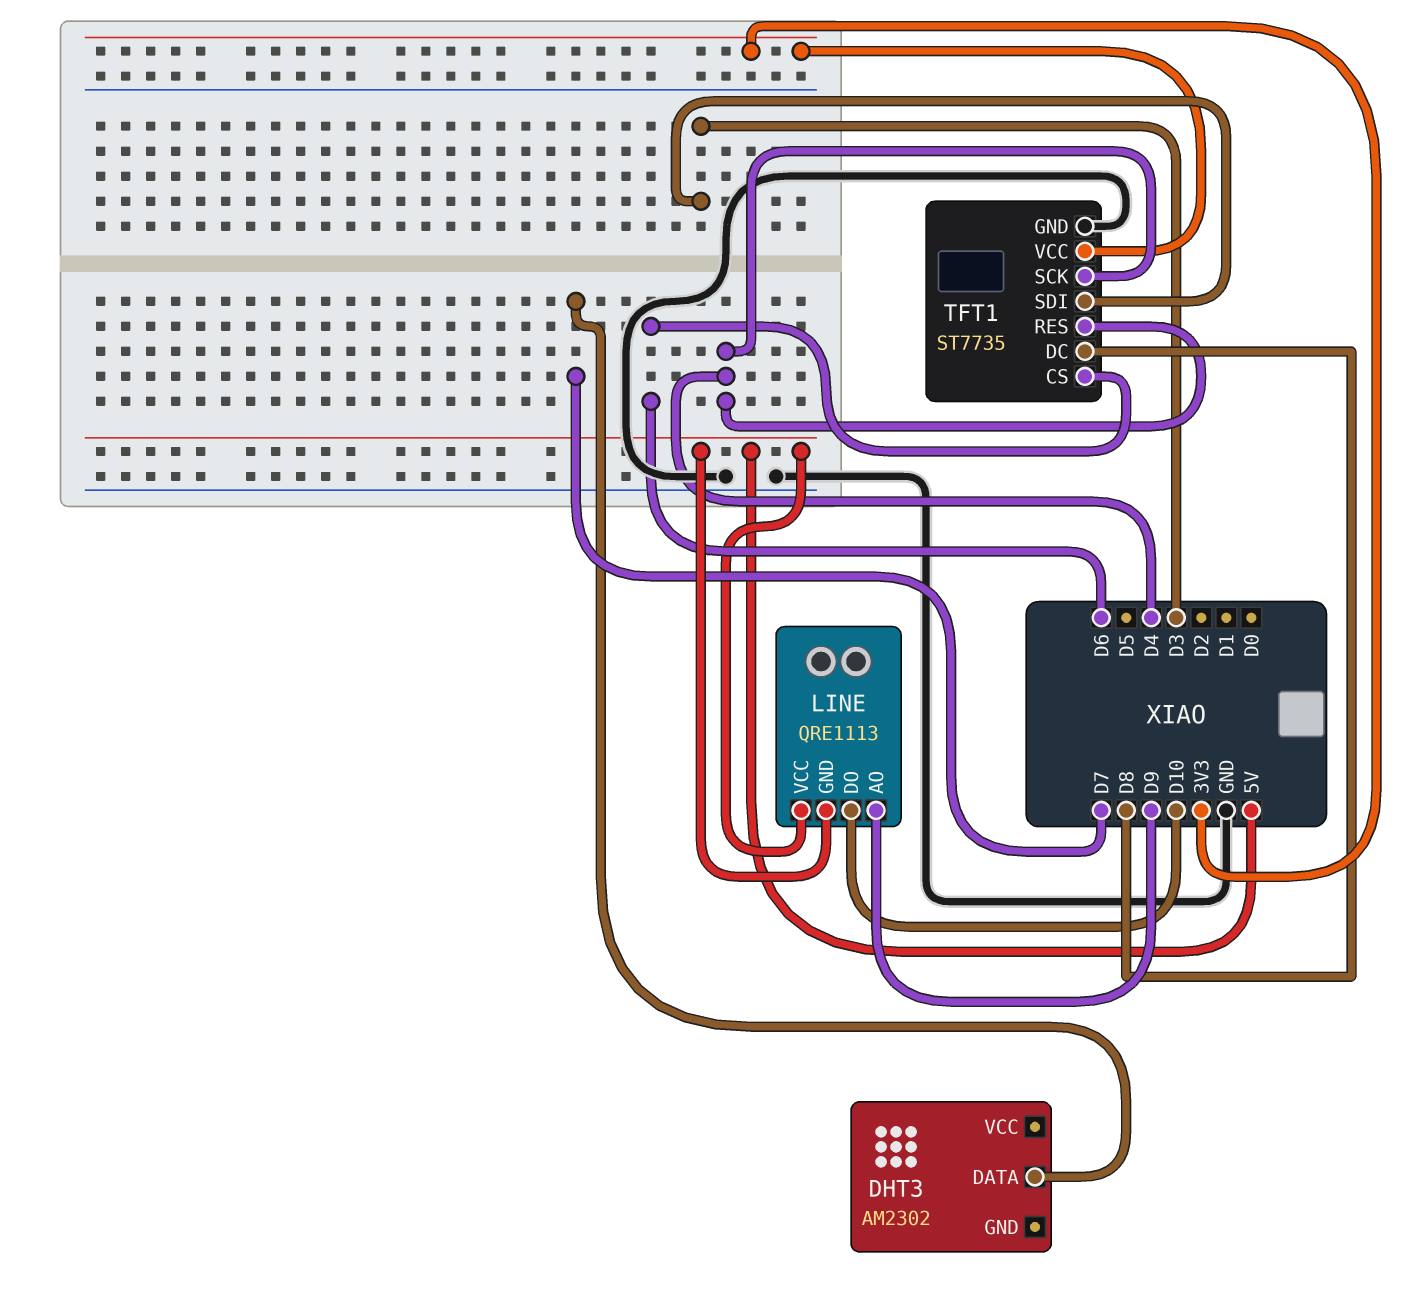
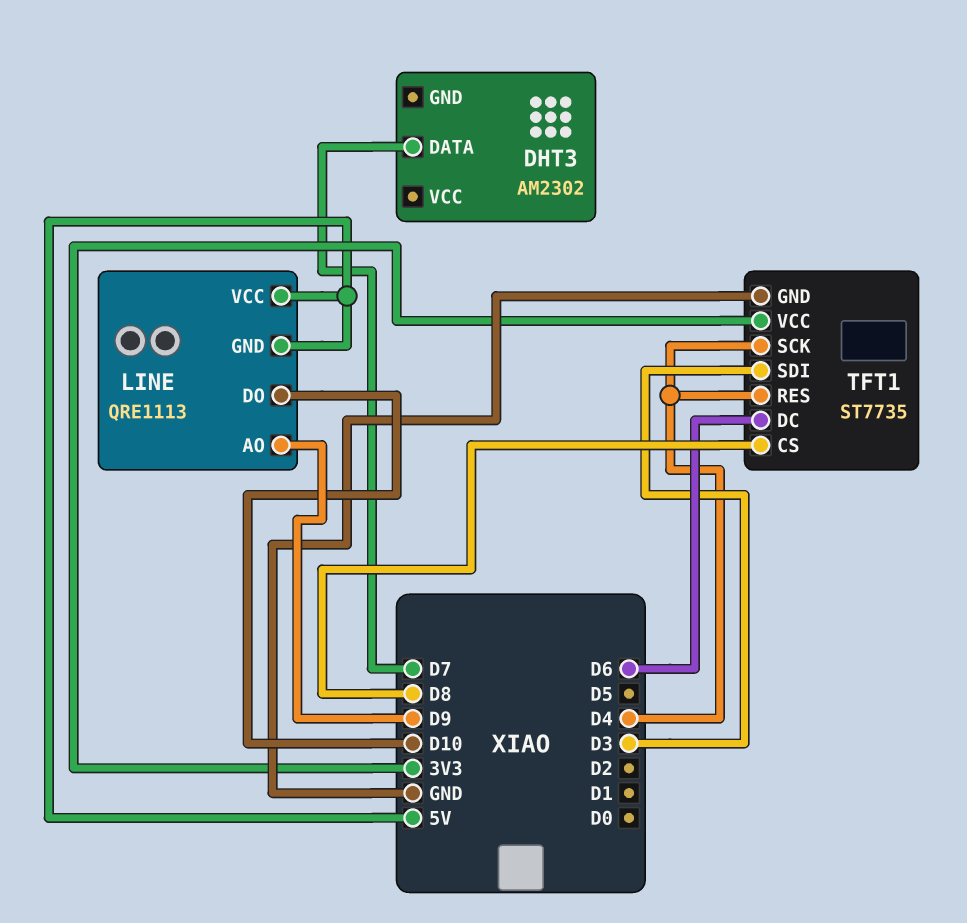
TFT1 pin CS: D6 -> D8
TFT1 pin DC: D8 -> D6

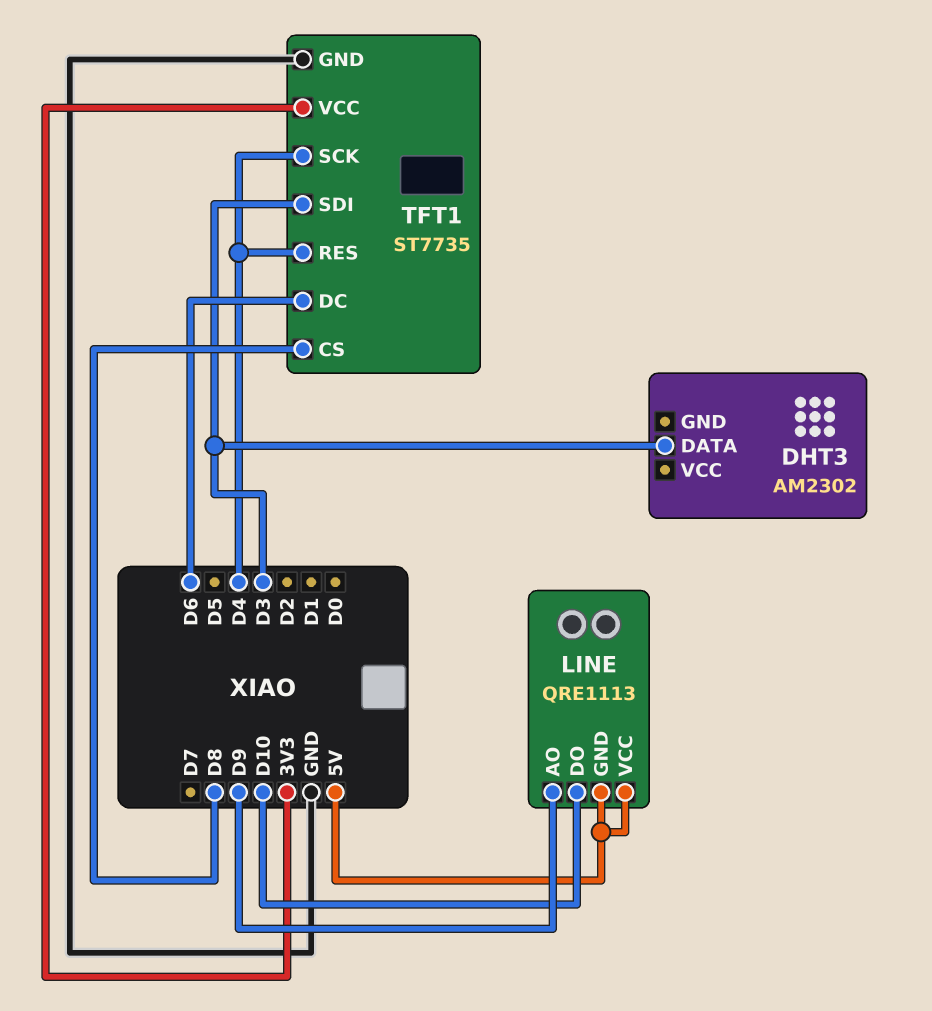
DHT3 pin DATA: D7 -> D3

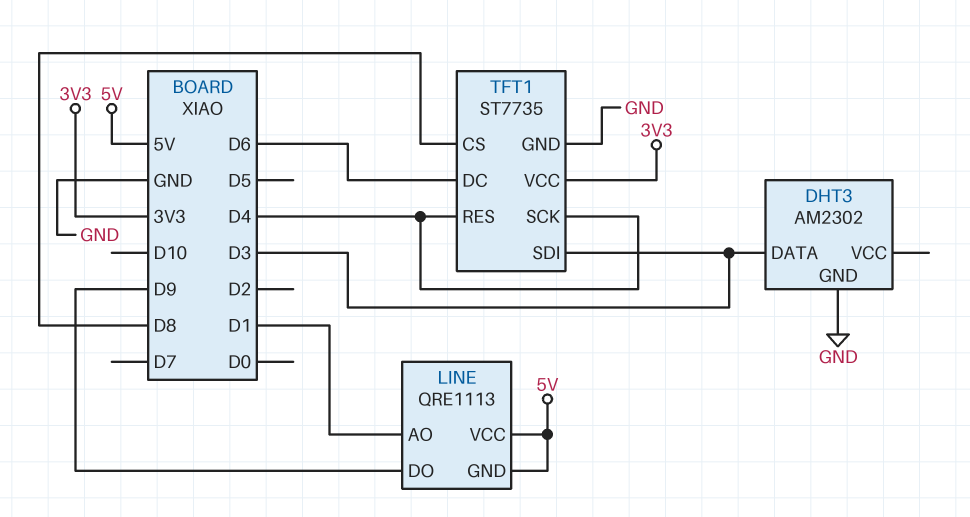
DHT3 pin GND: none -> GND
LINE pin AO: D9 -> D1
LINE pin DO: D10 -> D9

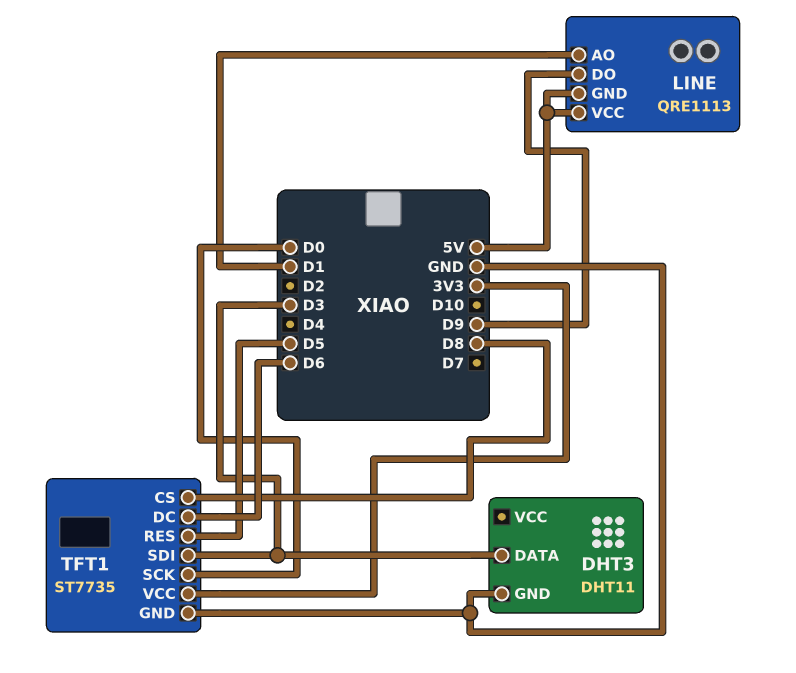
DHT3: AM2302 -> DHT11
TFT1 pin RES: D4 -> D5
TFT1 pin SCK: D4 -> D0

